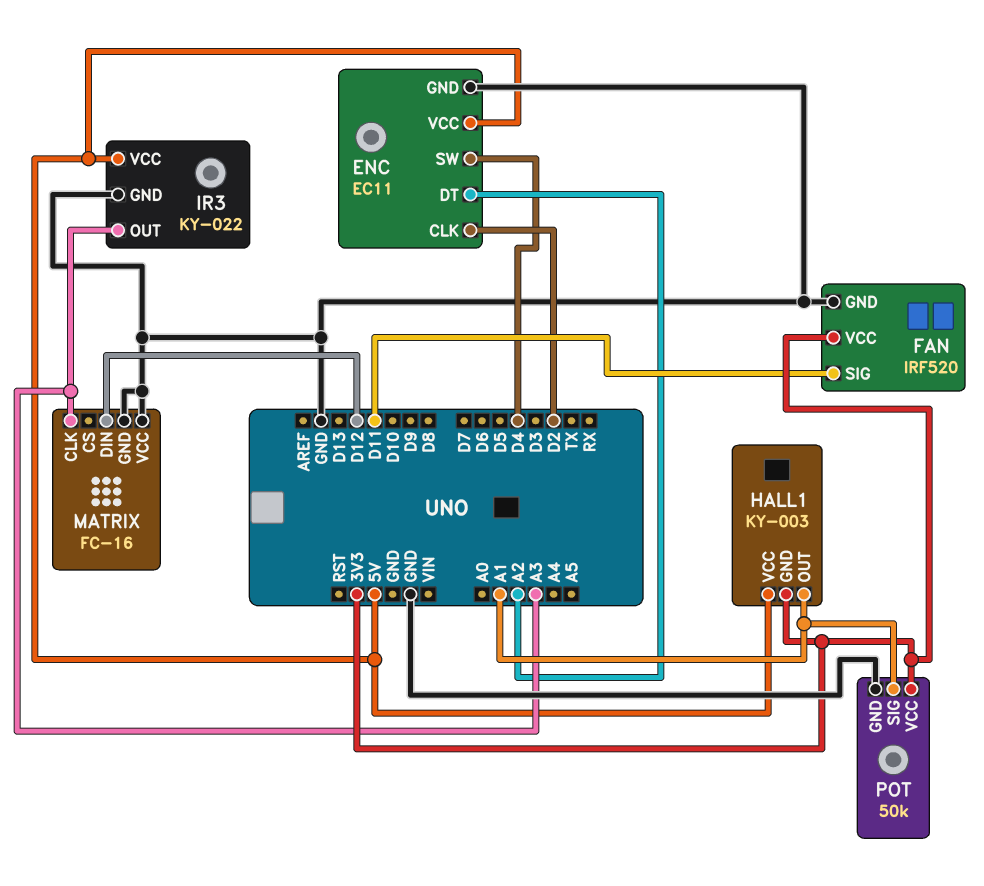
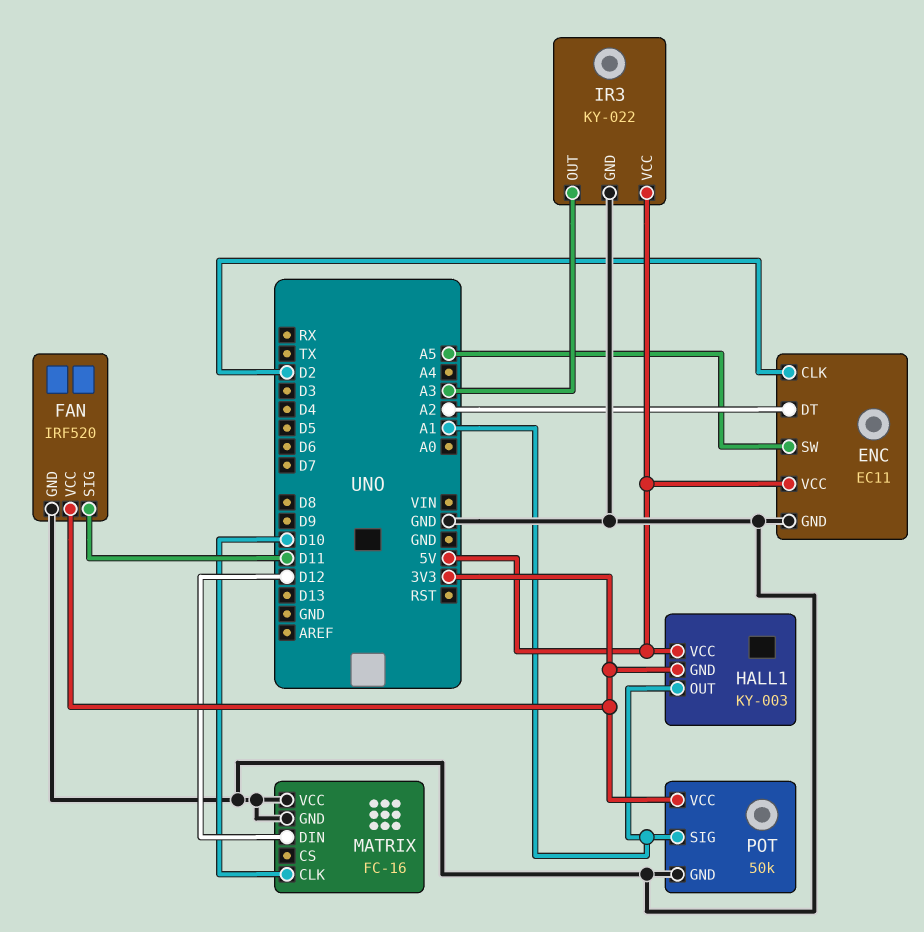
ENC pin SW: D4 -> A5
MATRIX pin CLK: A3 -> D10

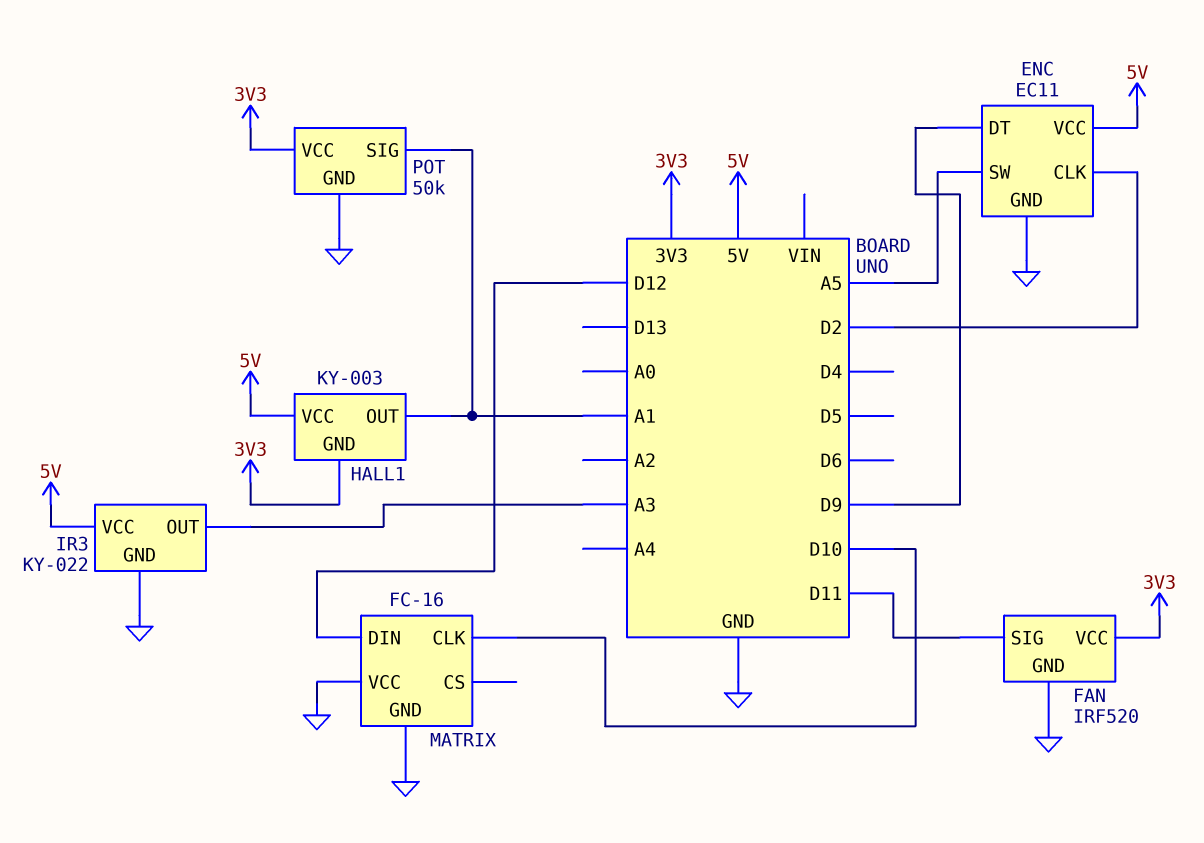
ENC pin DT: A2 -> D9

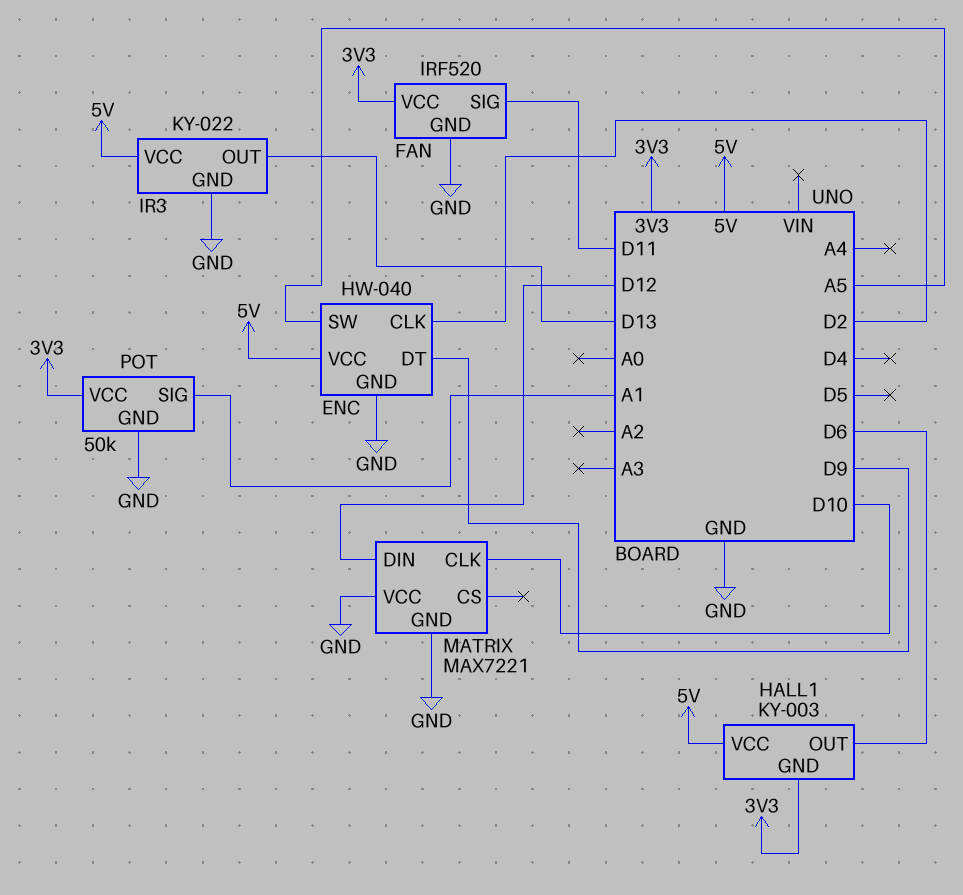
ENC: EC11 -> HW-040
HALL1 pin OUT: A1 -> D6
IR3 pin OUT: A3 -> D13
MATRIX: FC-16 -> MAX7221

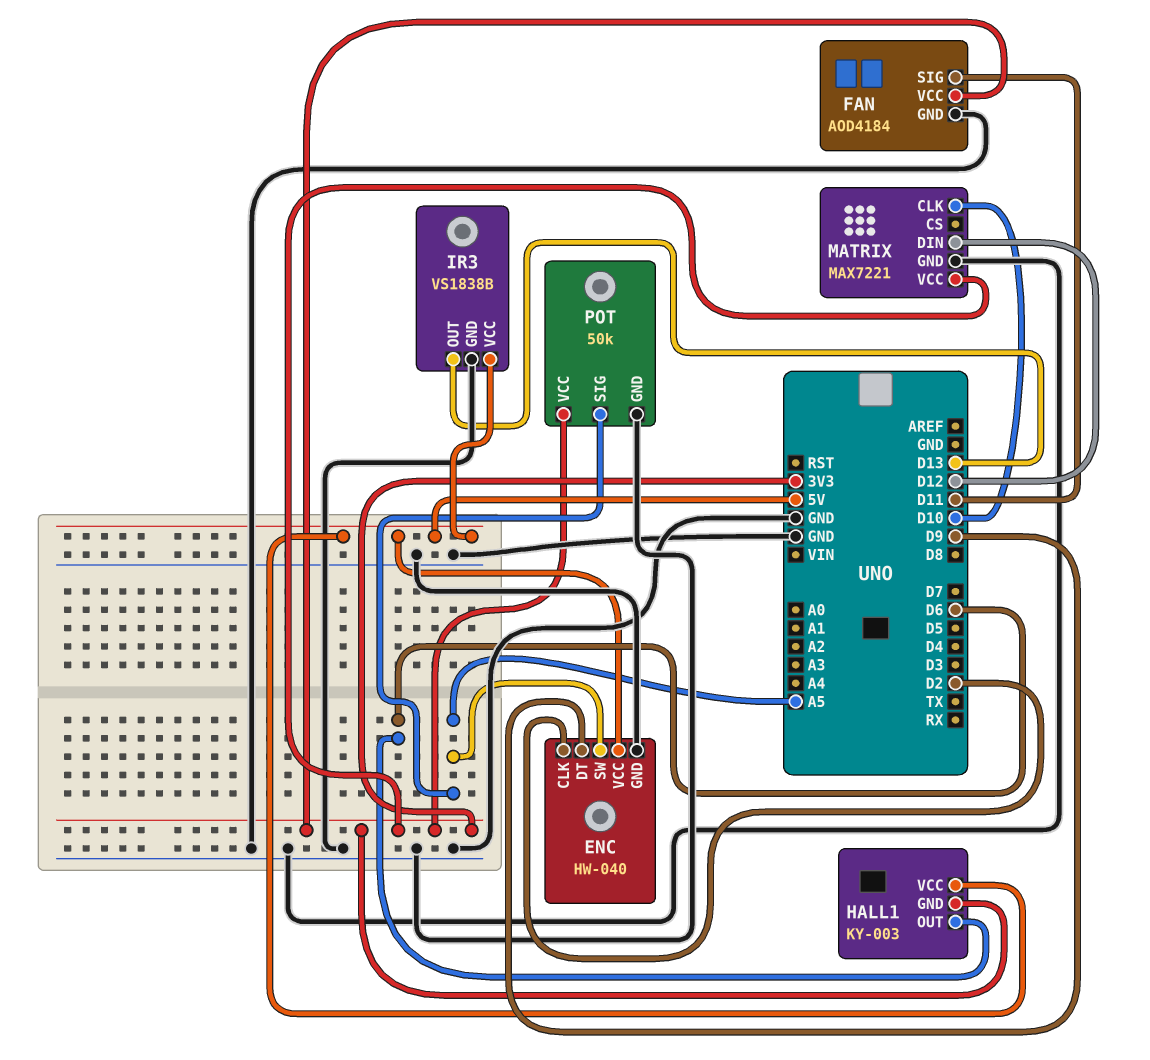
FAN: IRF520 -> AOD4184
IR3: KY-022 -> VS1838B
MATRIX pin VCC: GND -> 3V3
POT pin SIG: A1 -> A5

